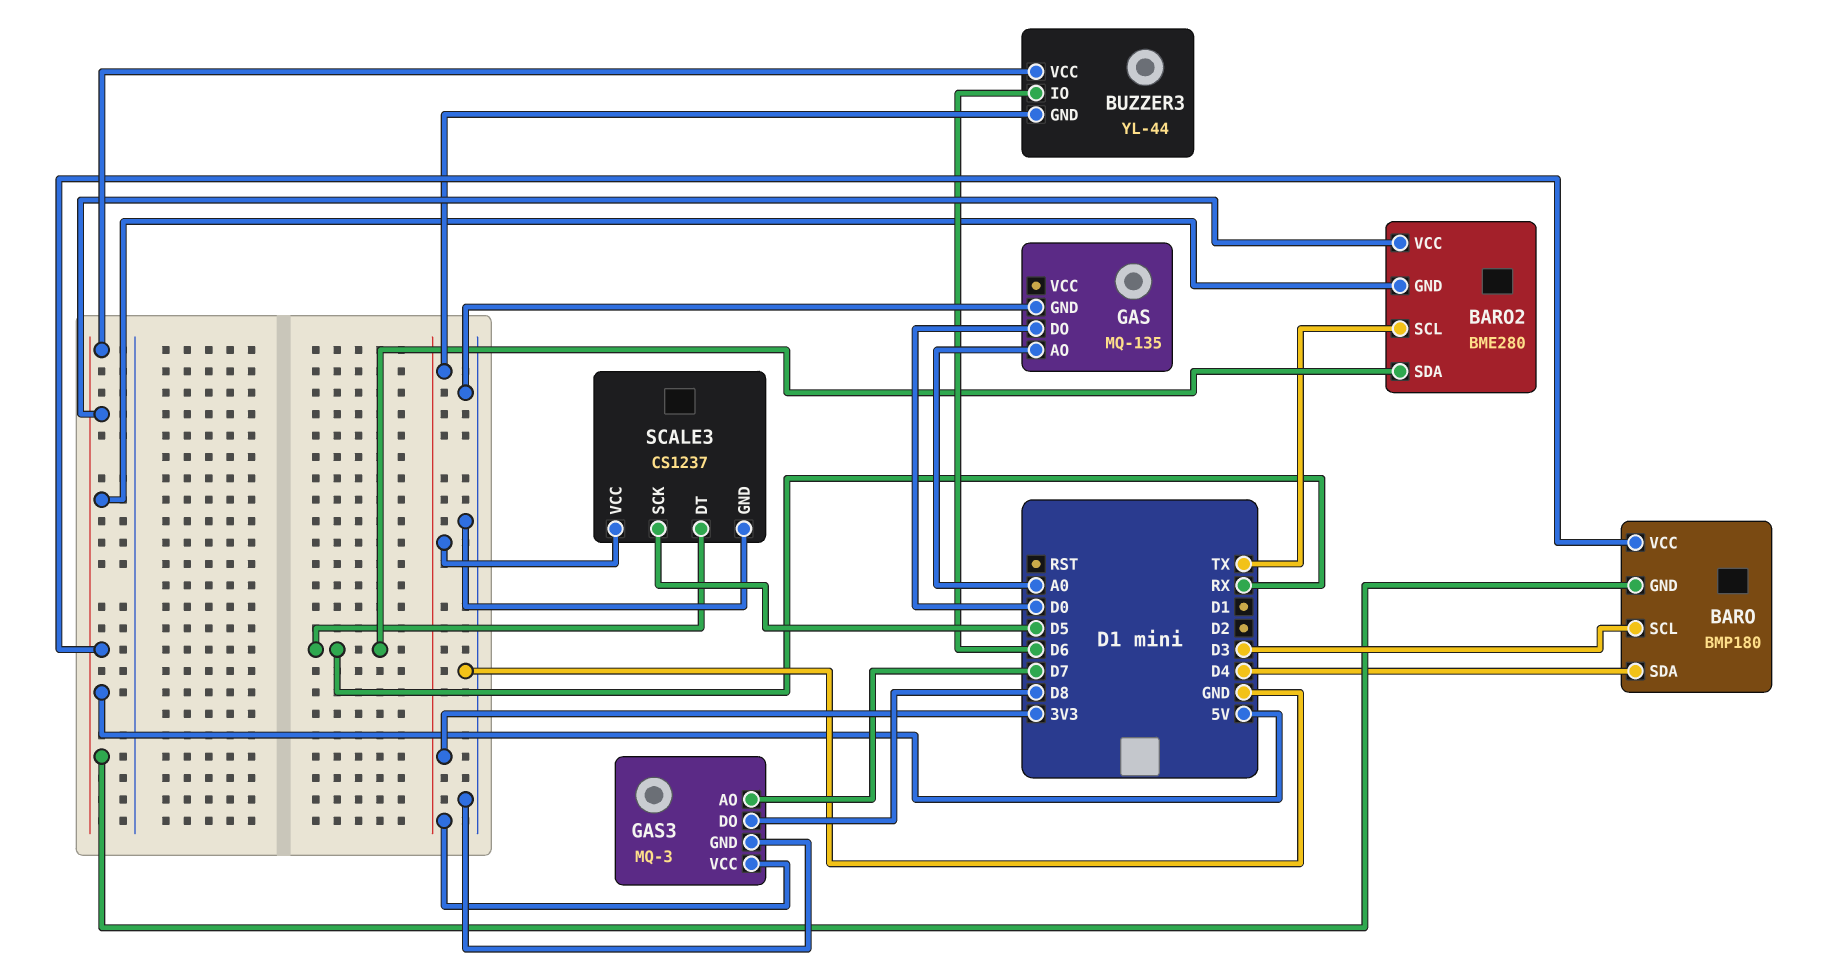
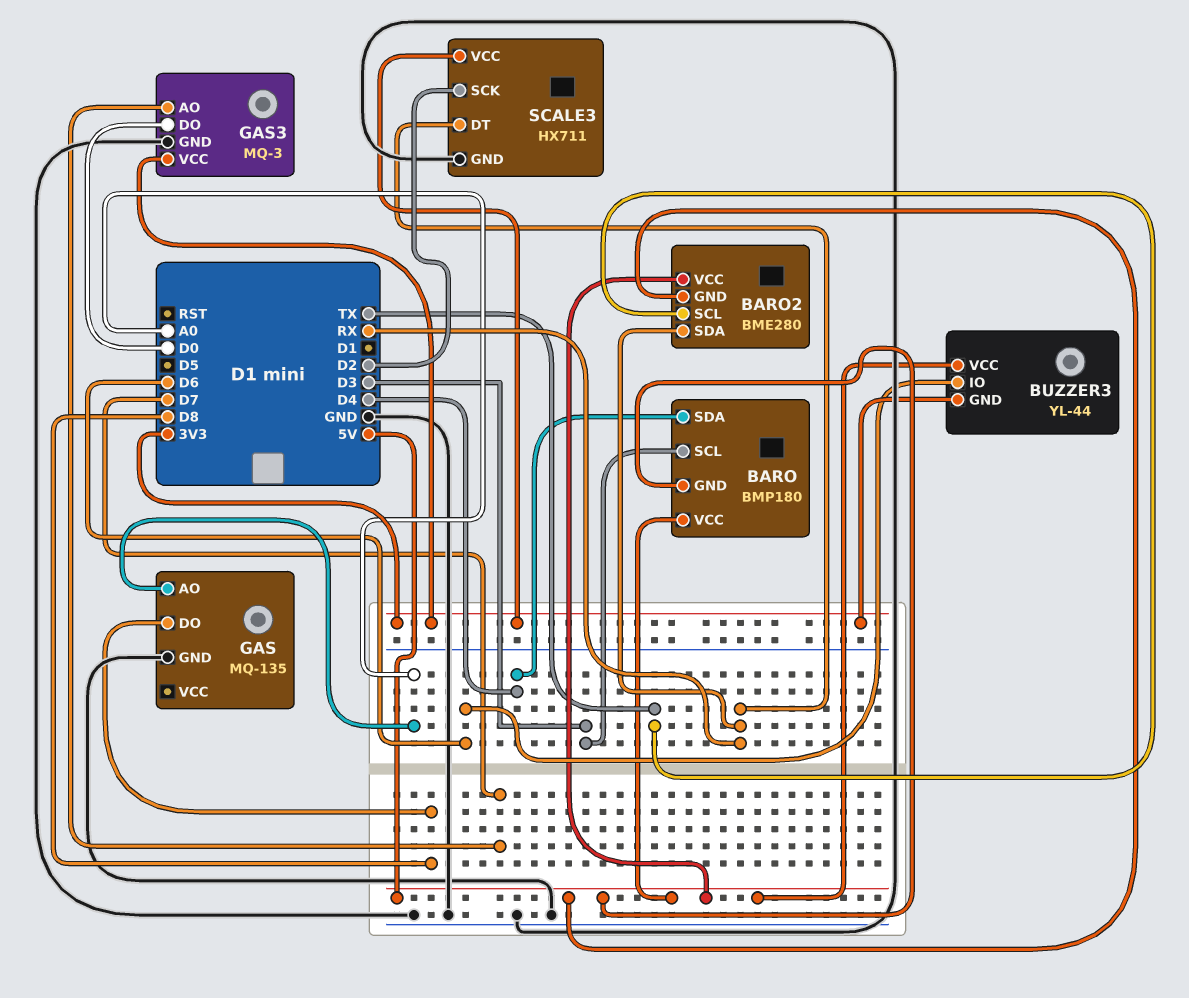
GAS pin DO: D0 -> D8
GAS3 pin DO: D8 -> D0
SCALE3: CS1237 -> HX711
SCALE3 pin SCK: D5 -> D2

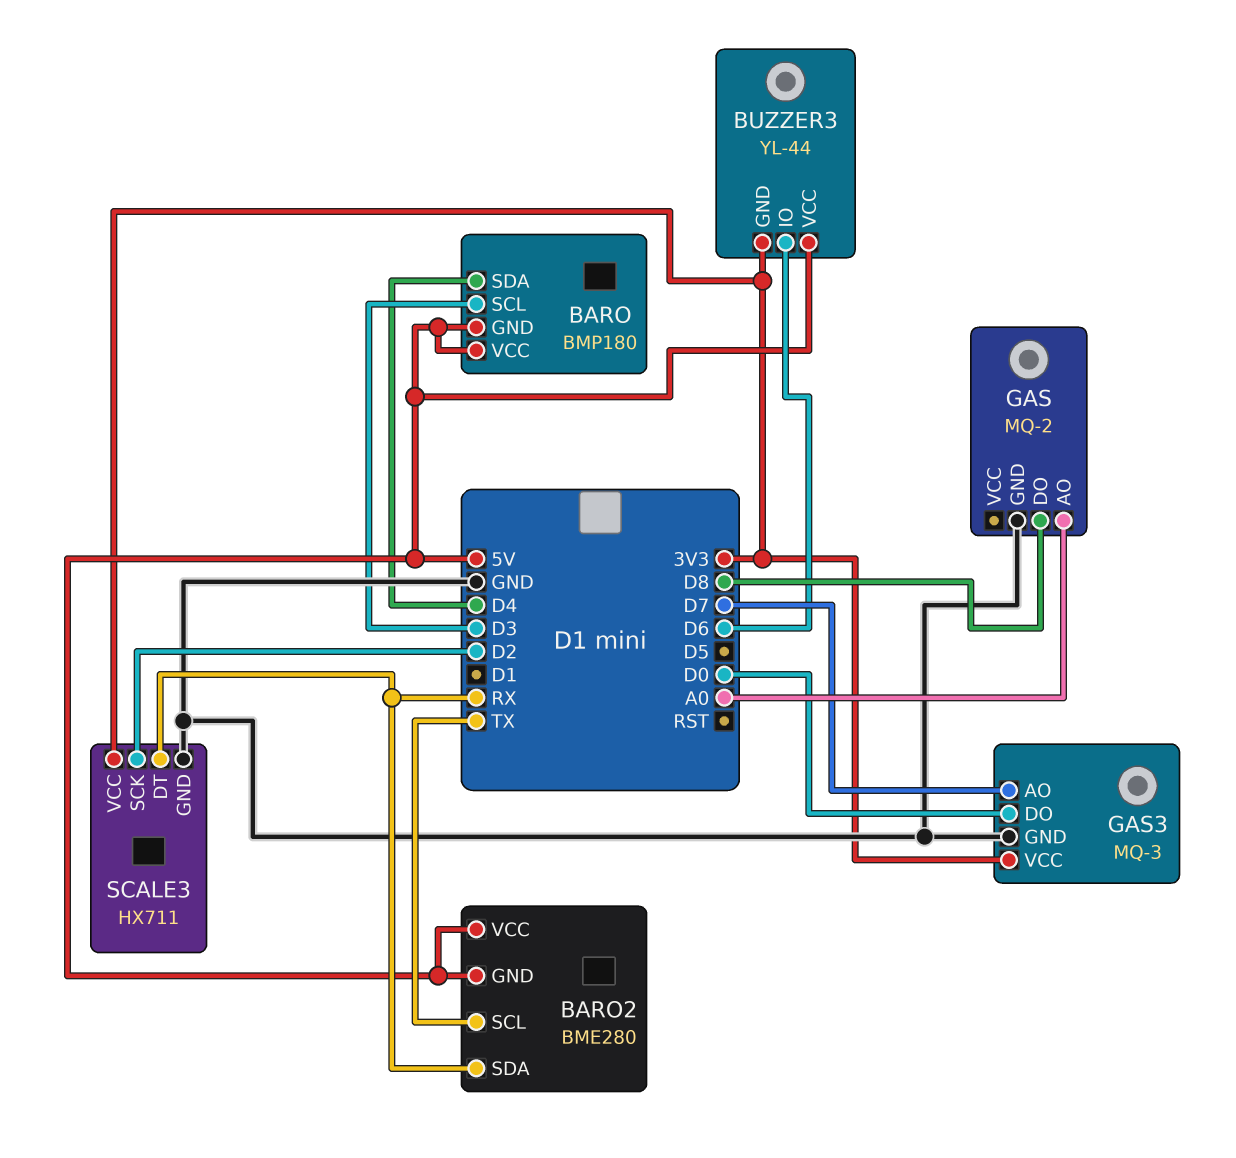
GAS: MQ-135 -> MQ-2

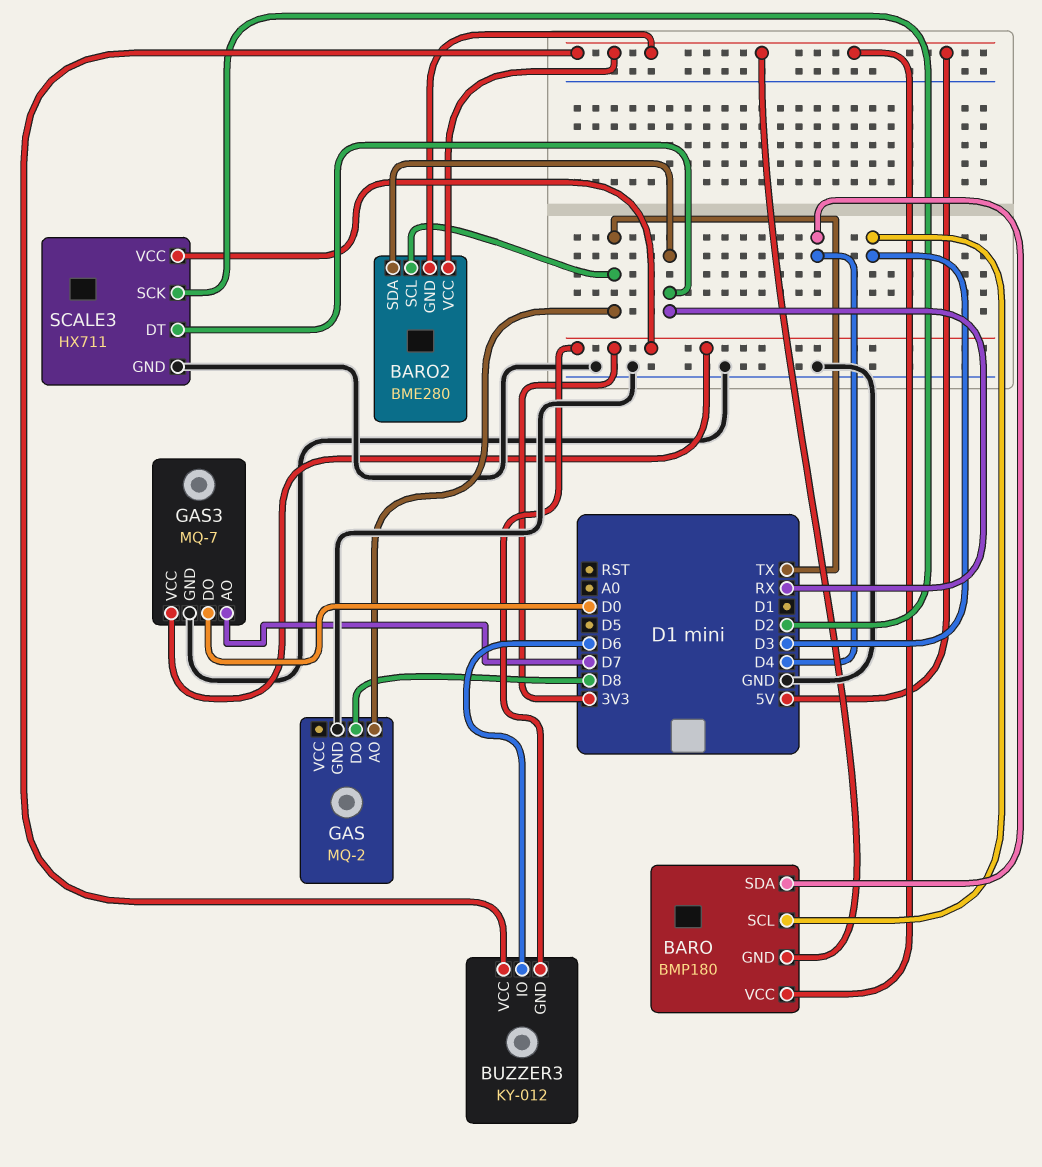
BUZZER3: YL-44 -> KY-012
GAS pin AO: A0 -> TX
GAS3: MQ-3 -> MQ-7

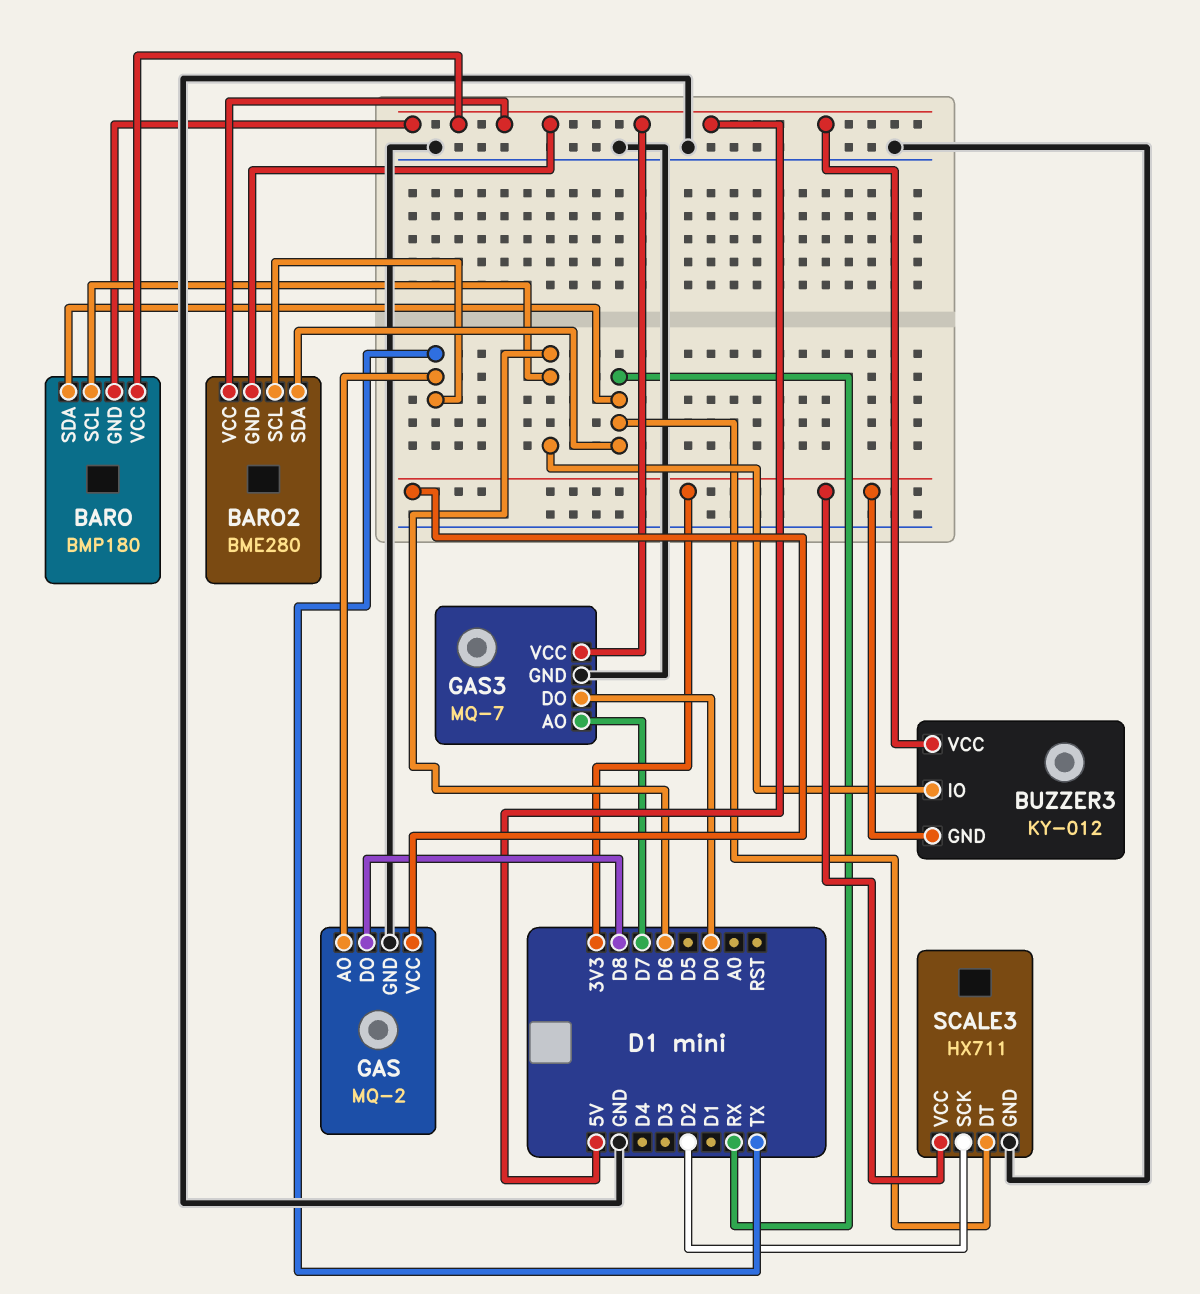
BARO pin SCL: D3 -> D6
BARO pin SDA: D4 -> RX
GAS pin VCC: none -> 3V3
GAS3 pin VCC: 3V3 -> 5V

